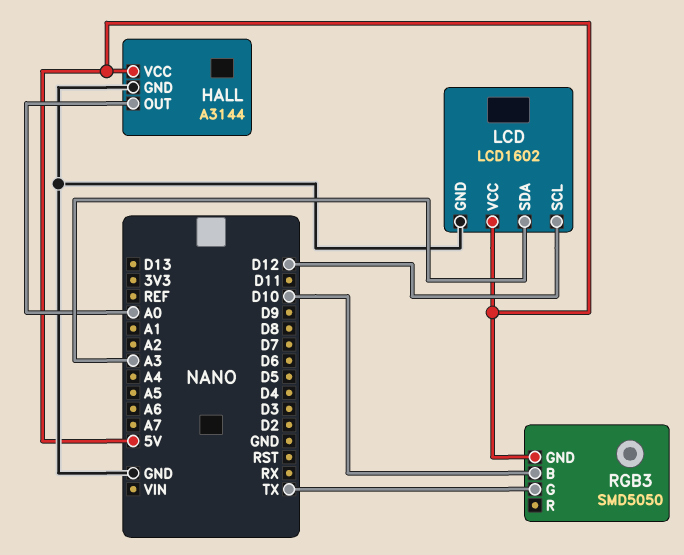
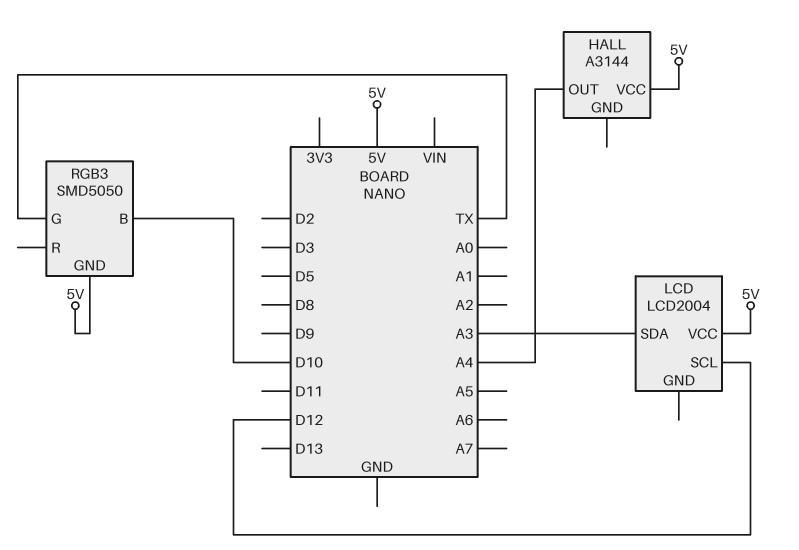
HALL pin GND: GND -> none
HALL pin OUT: A0 -> A4
LCD: LCD1602 -> LCD2004
LCD pin GND: GND -> none

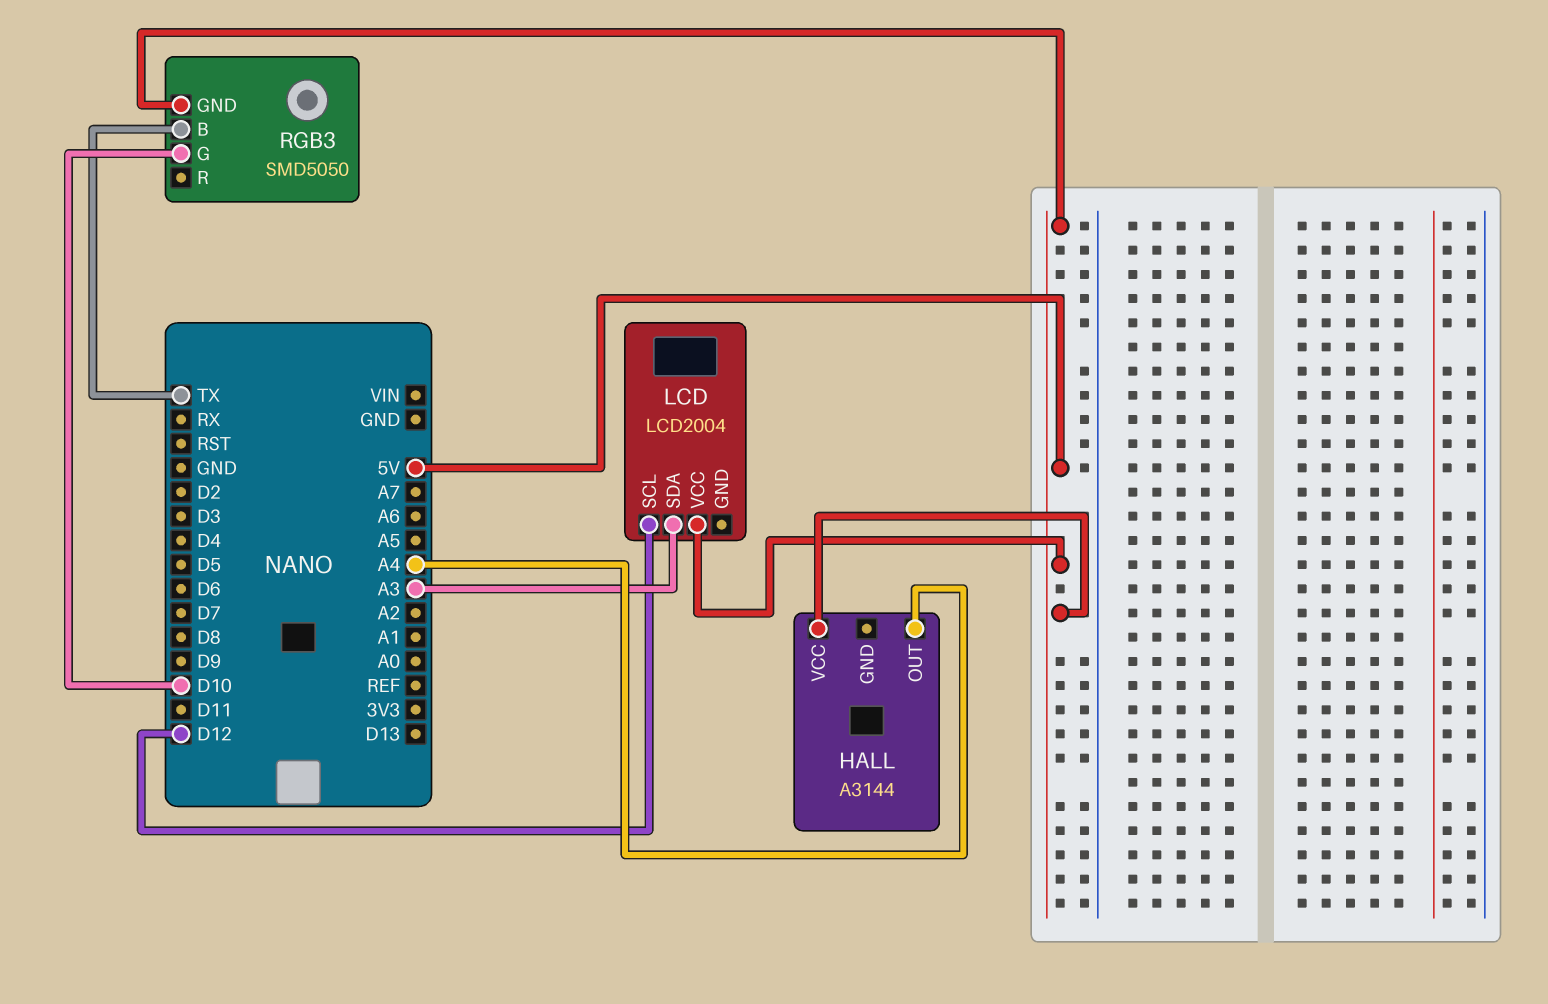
RGB3 pin B: D10 -> TX
RGB3 pin G: TX -> D10

